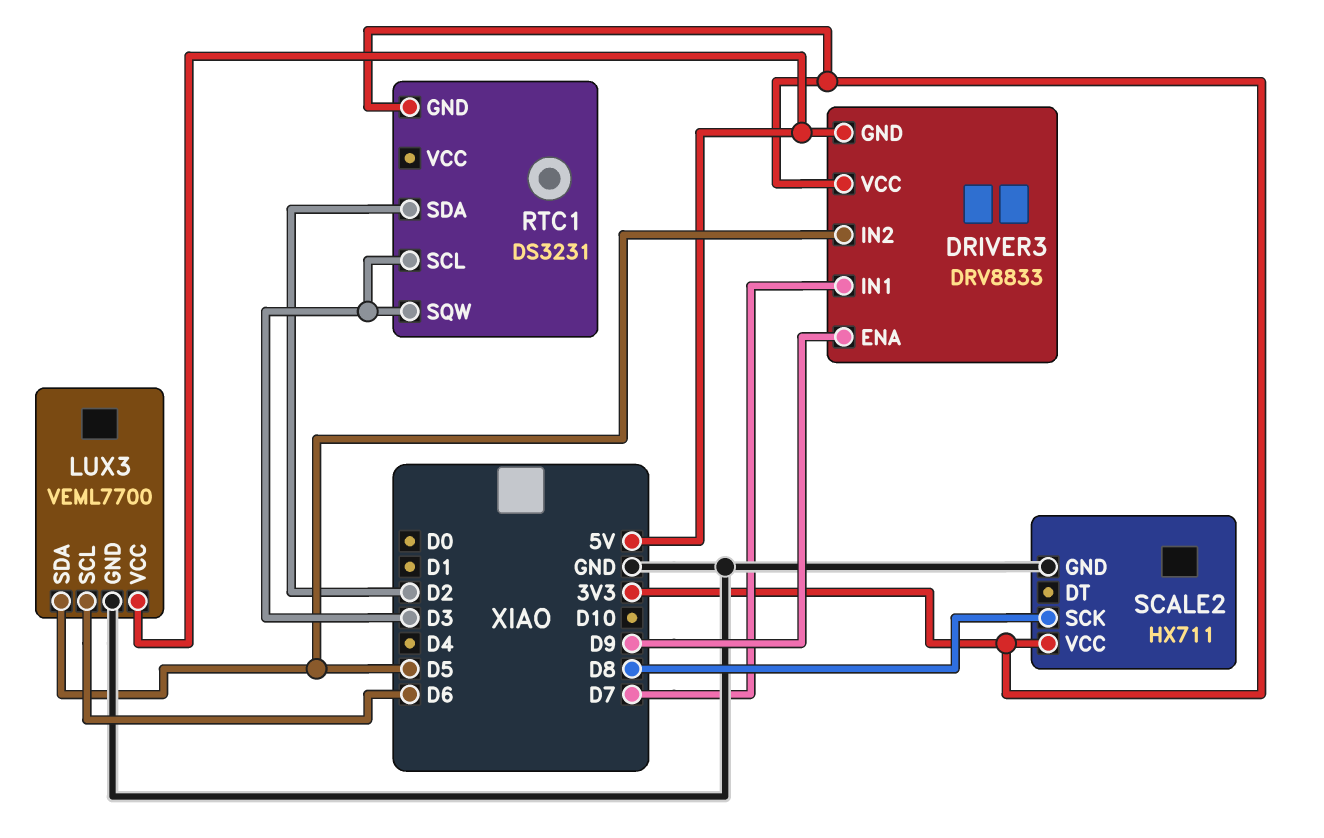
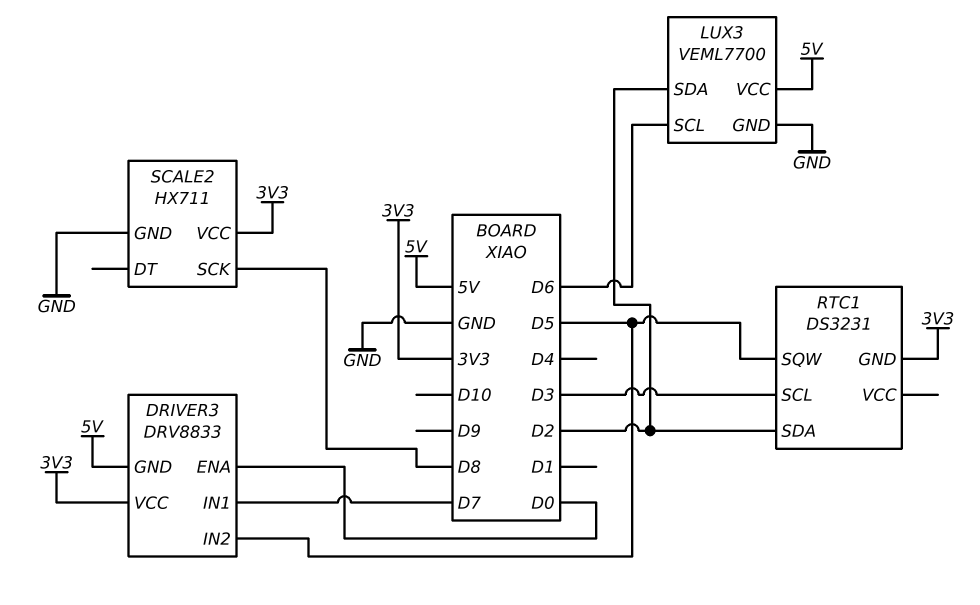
DRIVER3 pin ENA: D9 -> D0
LUX3 pin SDA: D5 -> D2
RTC1 pin SQW: D3 -> D5

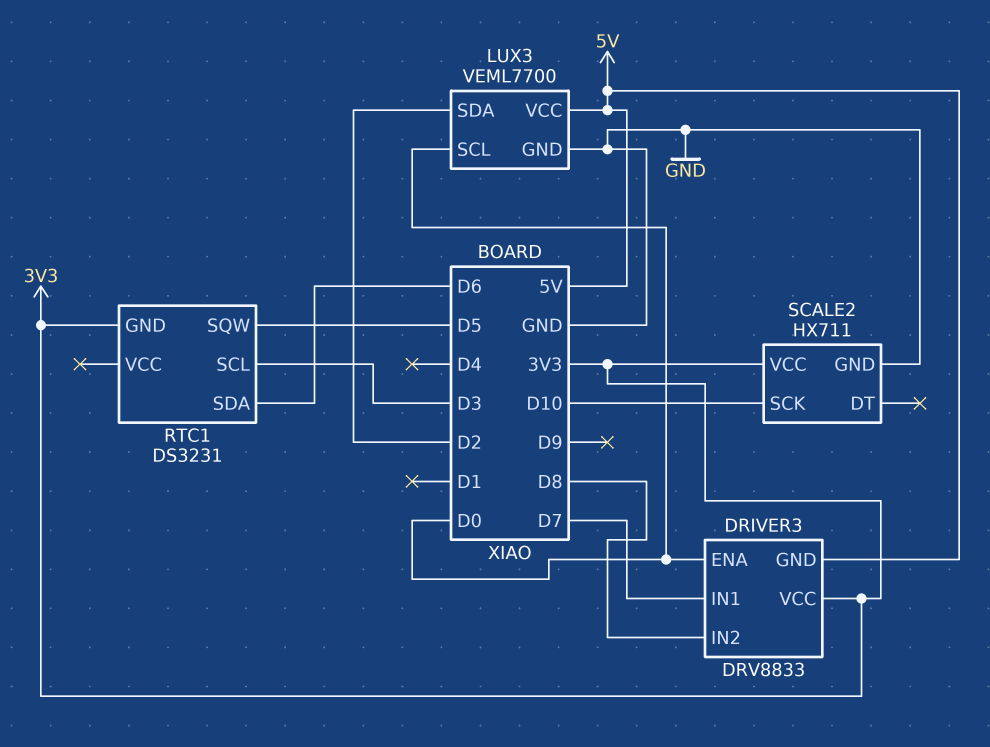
DRIVER3 pin IN2: D5 -> D8
LUX3 pin SCL: D6 -> D0
RTC1 pin SDA: D2 -> D6
SCALE2 pin SCK: D8 -> D10

